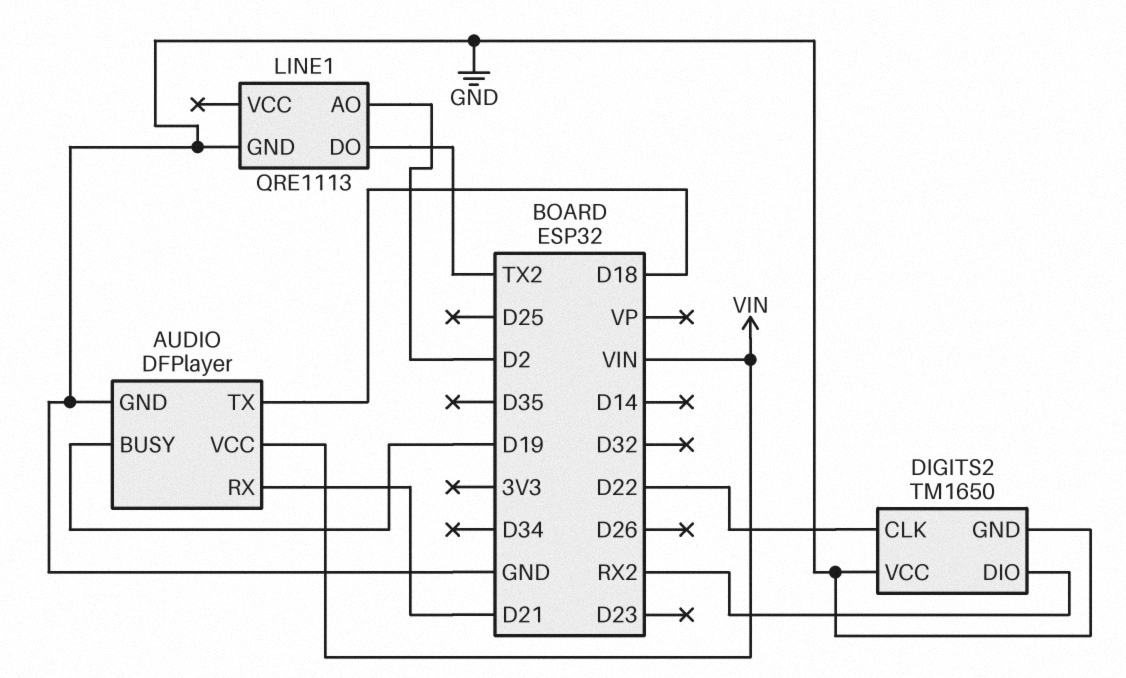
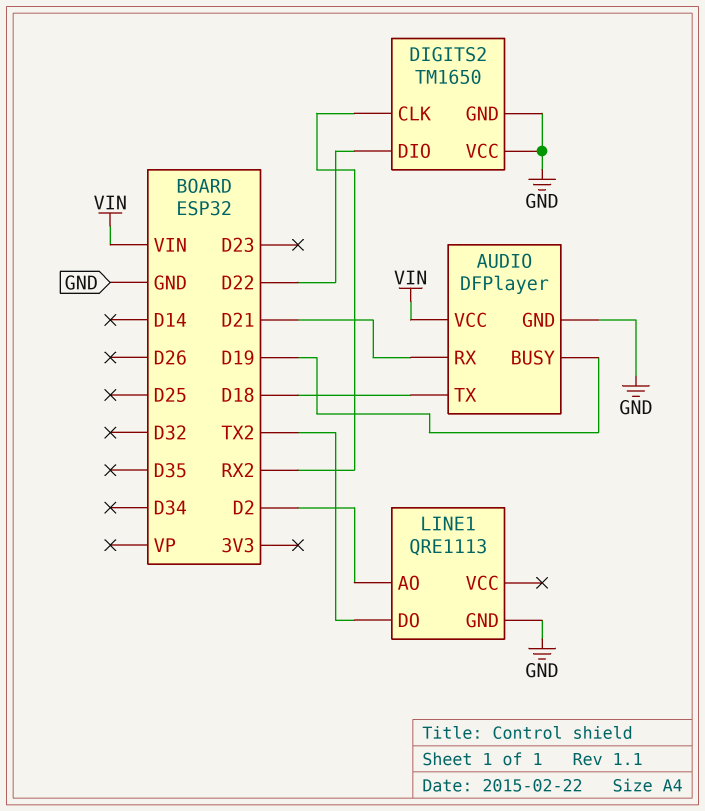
DIGITS2 pin CLK: D22 -> RX2
DIGITS2 pin DIO: RX2 -> D22

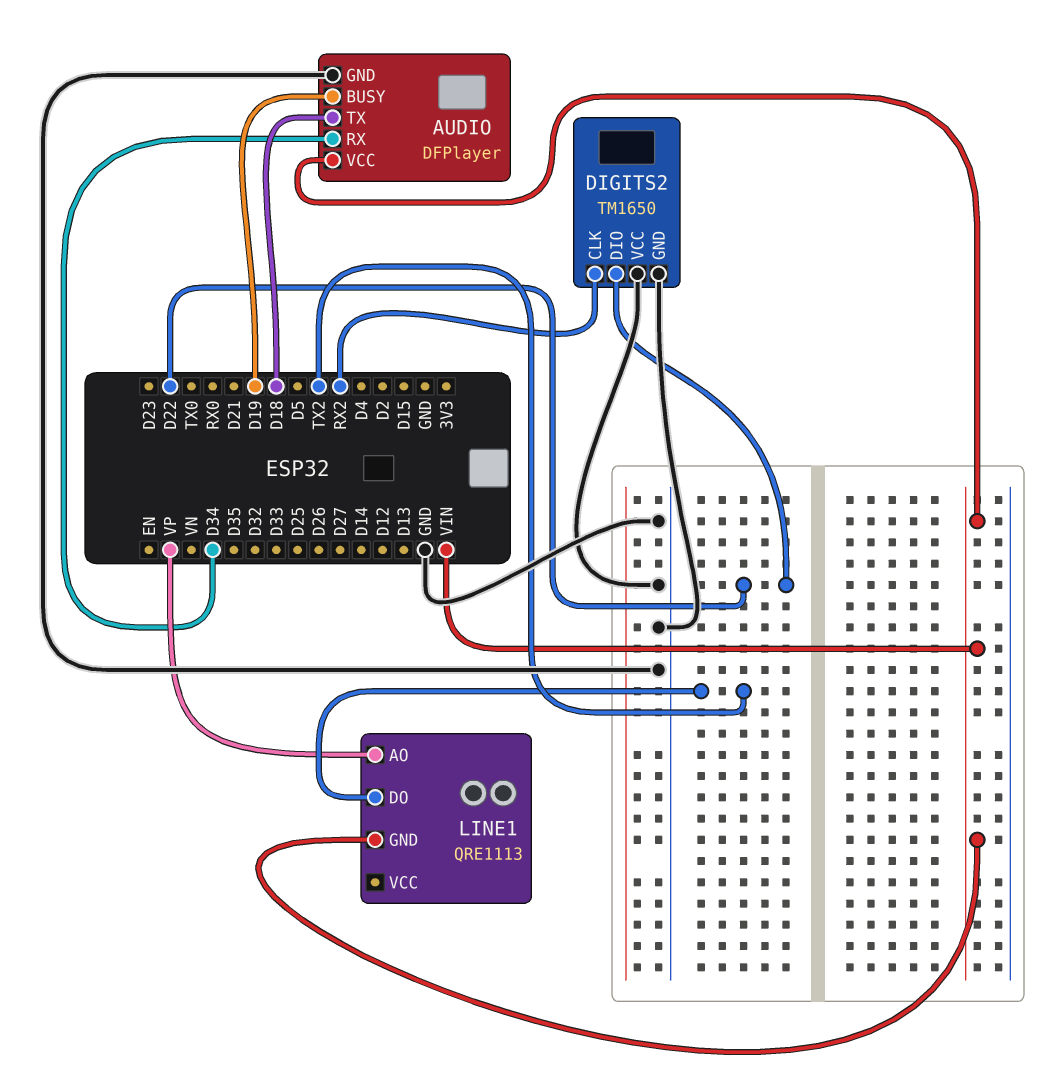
AUDIO pin RX: D21 -> D34
LINE1 pin AO: D2 -> VP
LINE1 pin GND: GND -> VIN

